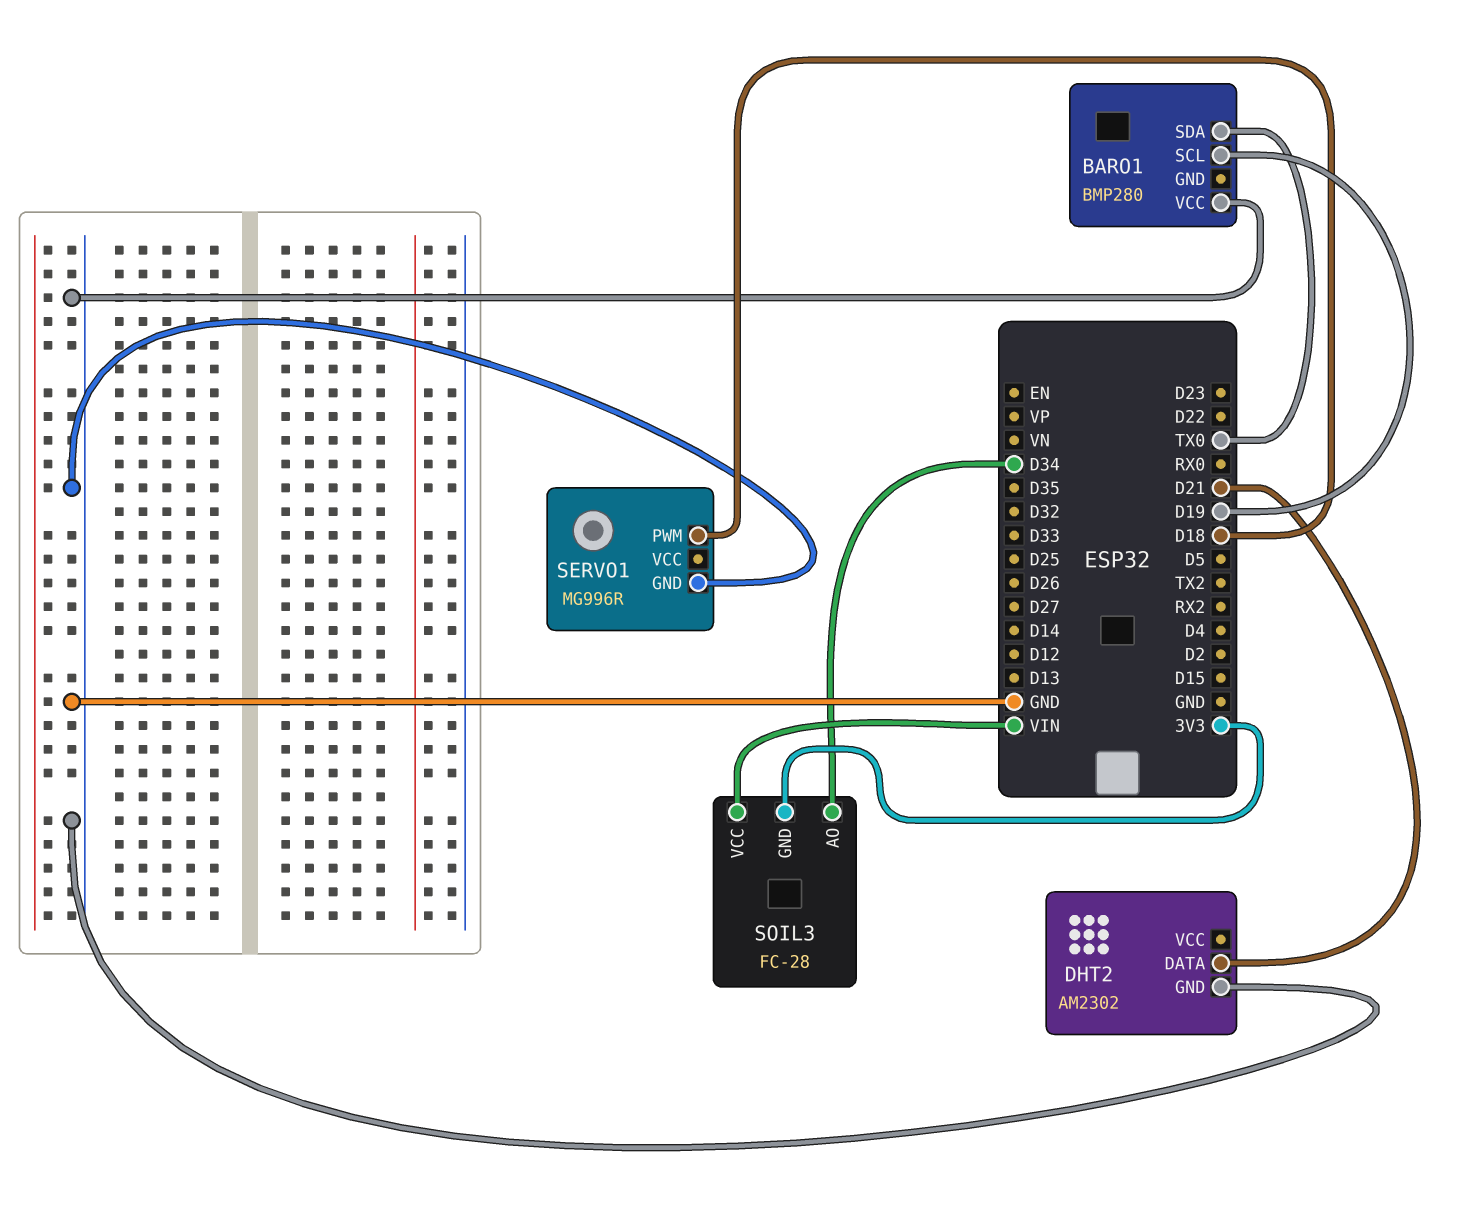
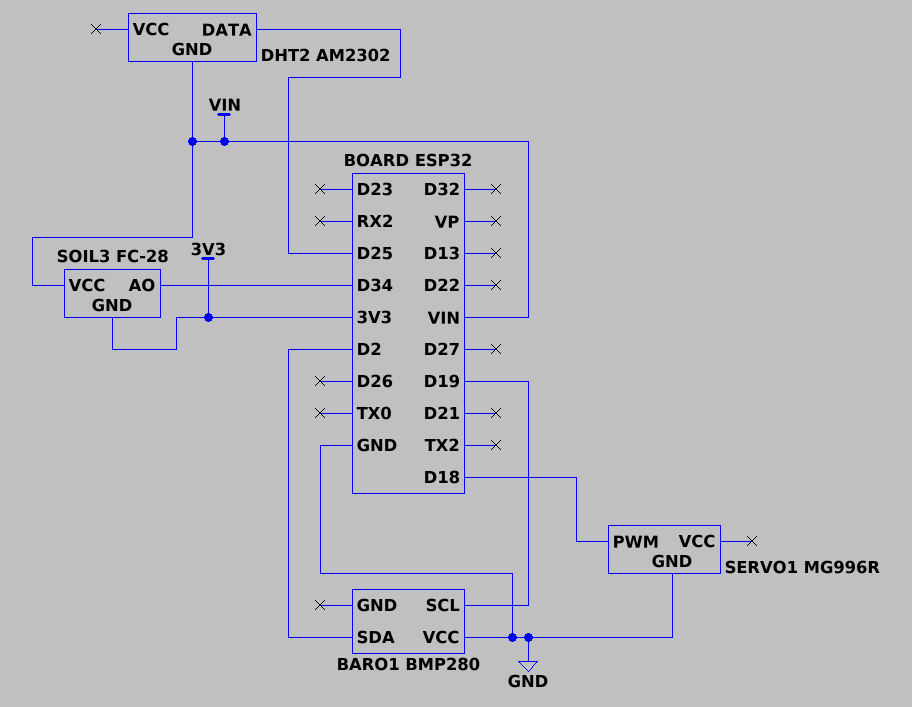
BARO1 pin SDA: TX0 -> D2
DHT2 pin DATA: D21 -> D25
DHT2 pin GND: GND -> VIN

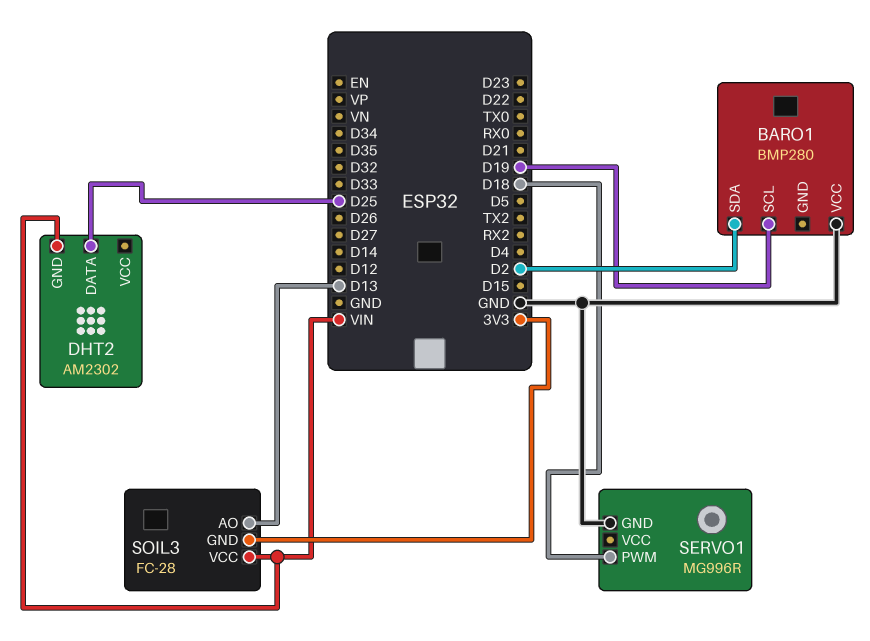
SOIL3 pin AO: D34 -> D13

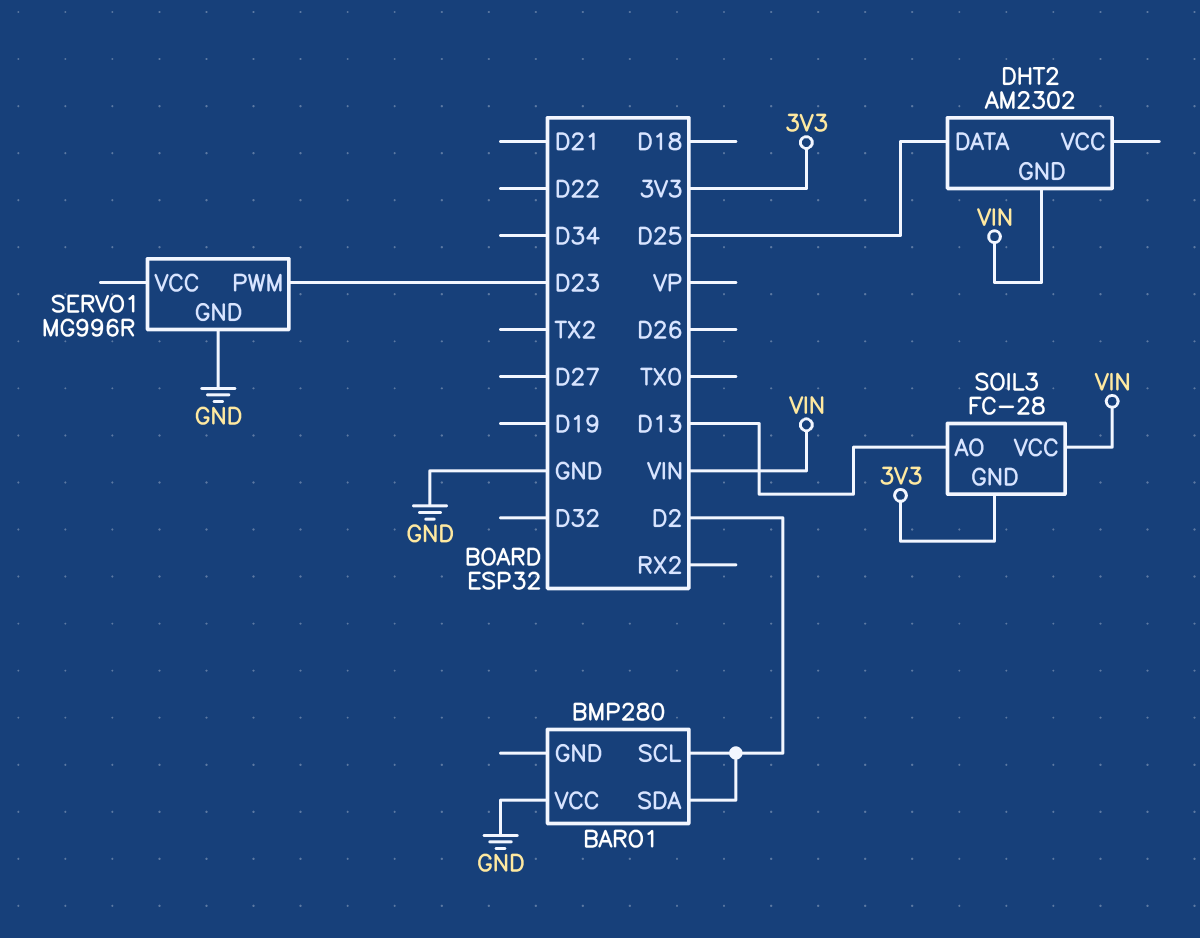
BARO1 pin SCL: D19 -> D2
SERVO1 pin PWM: D18 -> D23

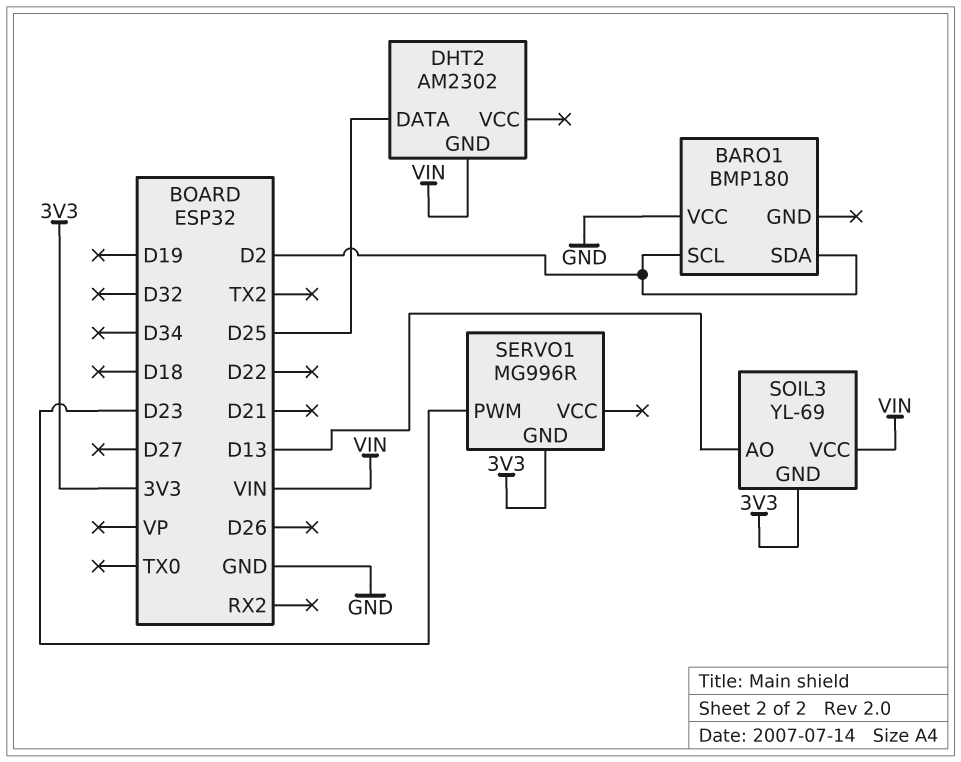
BARO1: BMP280 -> BMP180
SERVO1 pin GND: GND -> 3V3
SOIL3: FC-28 -> YL-69

